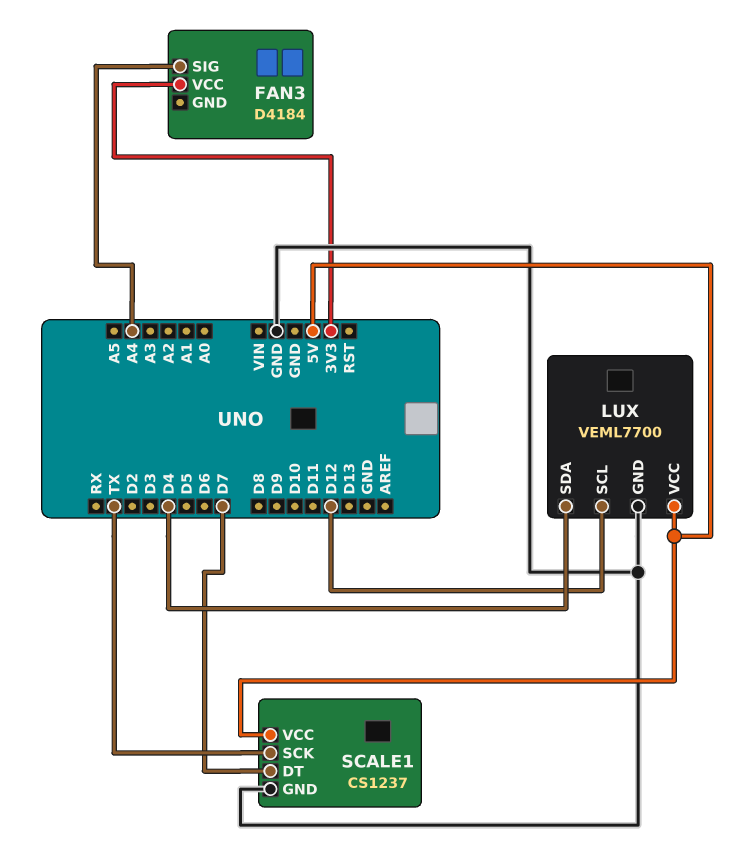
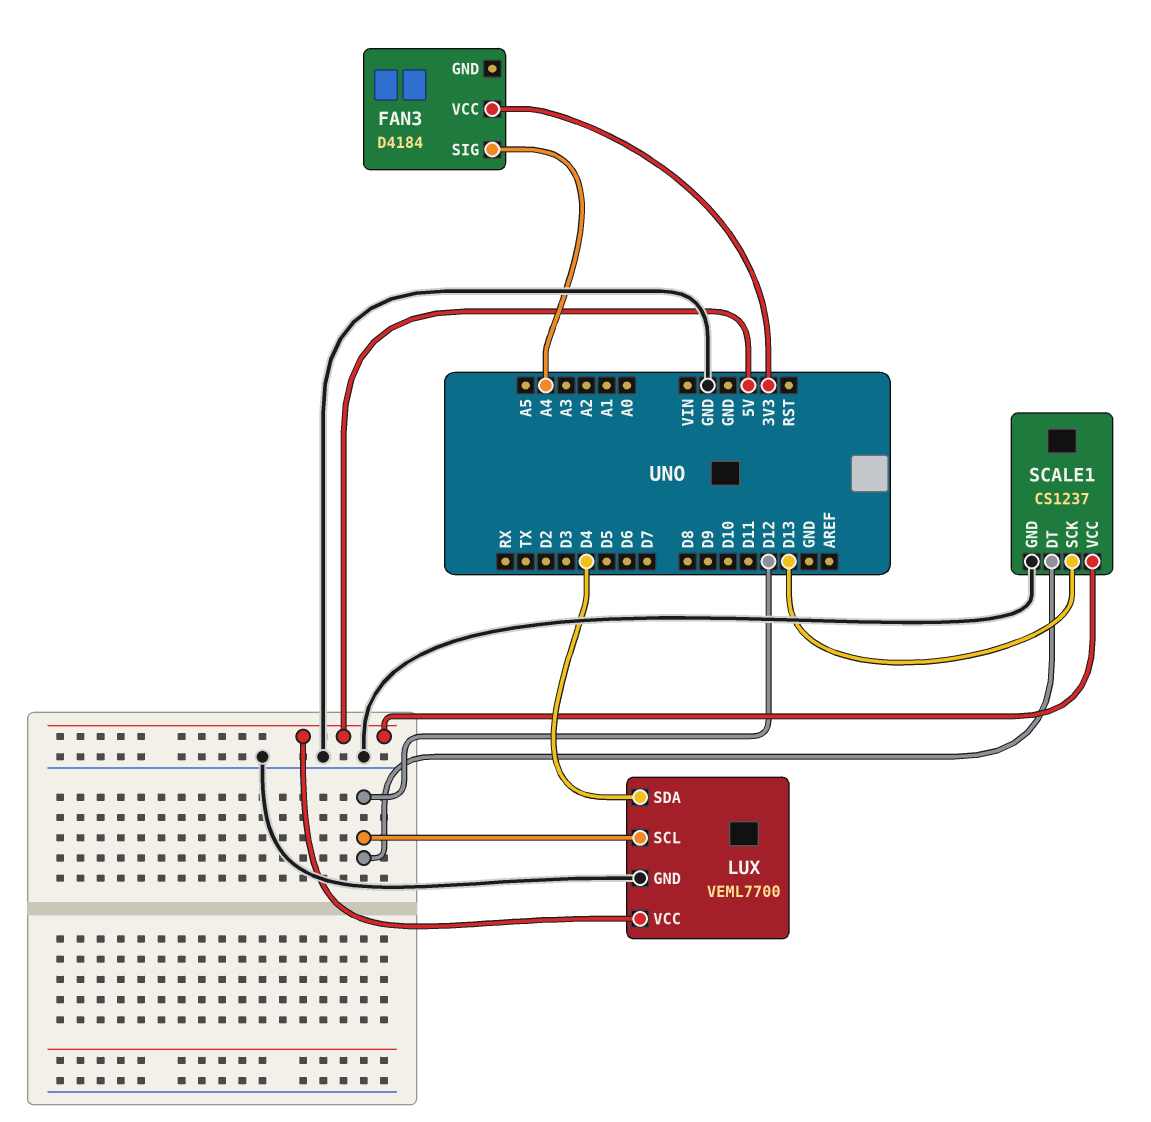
SCALE1 pin DT: D7 -> D12
SCALE1 pin SCK: TX -> D13

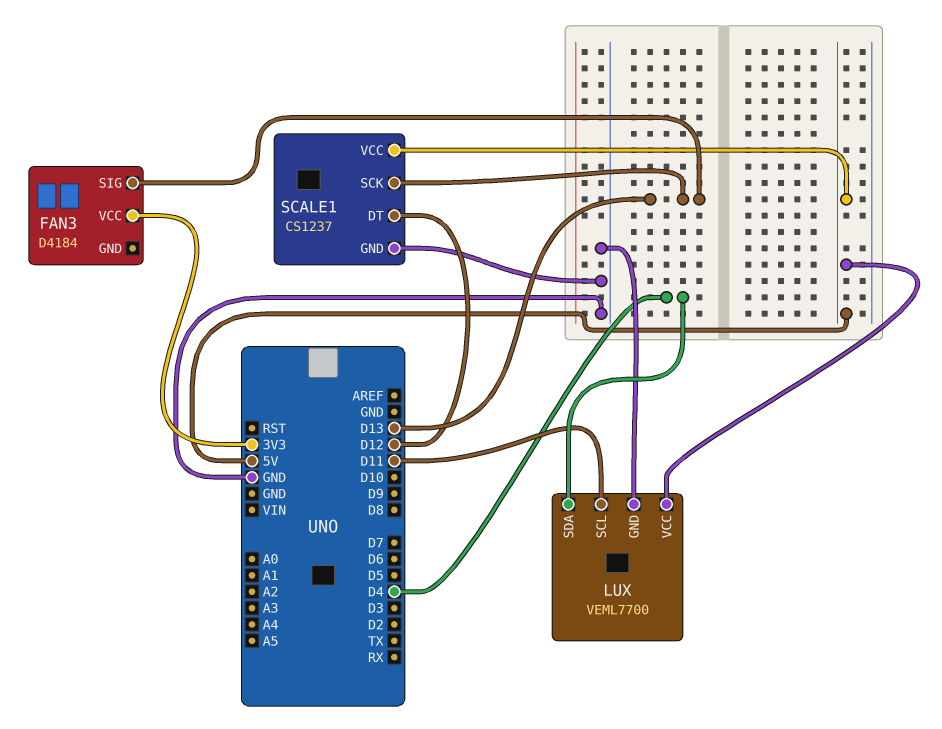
FAN3 pin SIG: A4 -> D13
LUX pin SCL: D12 -> D11

